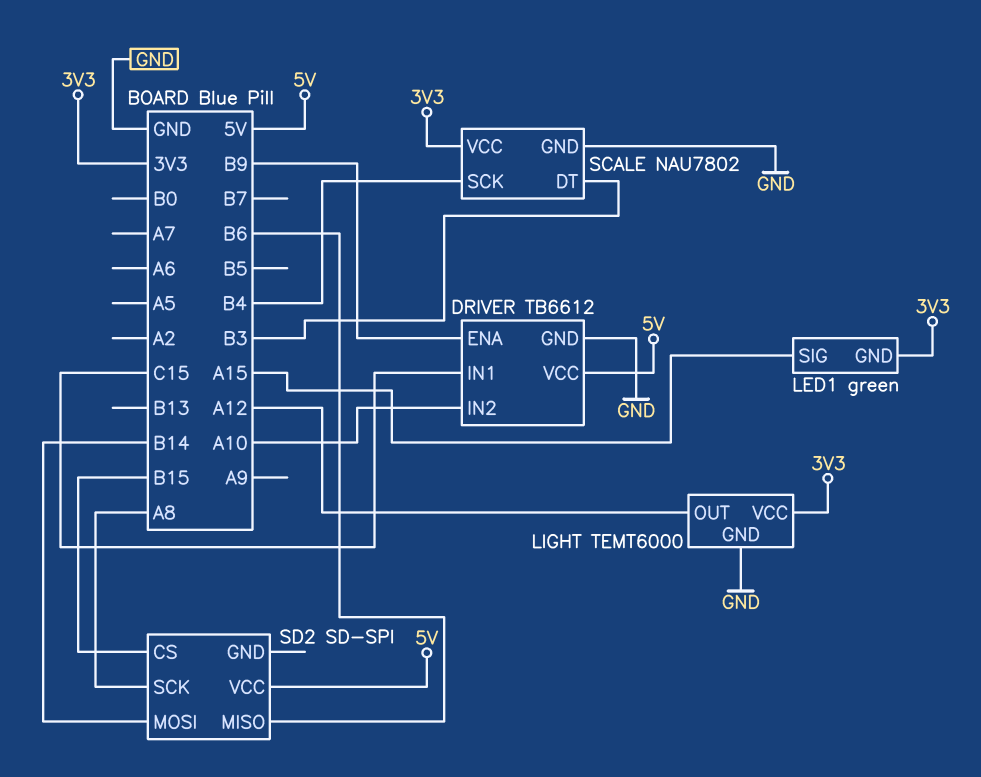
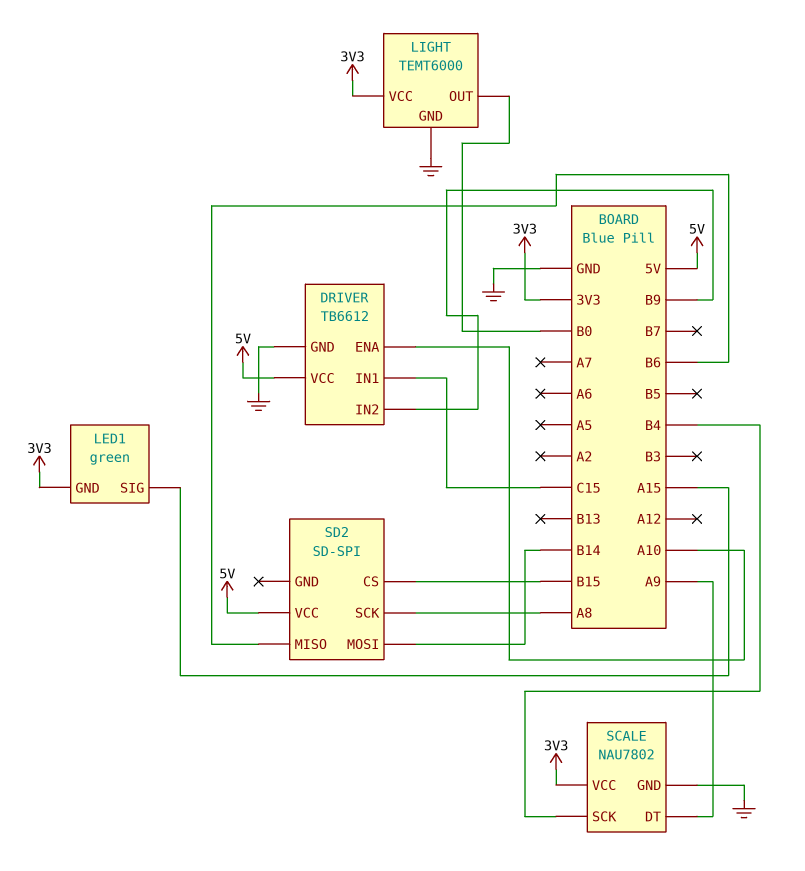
DRIVER pin ENA: B9 -> A10
DRIVER pin IN2: A10 -> B9
LIGHT pin OUT: A12 -> B0
SCALE pin DT: B3 -> A9

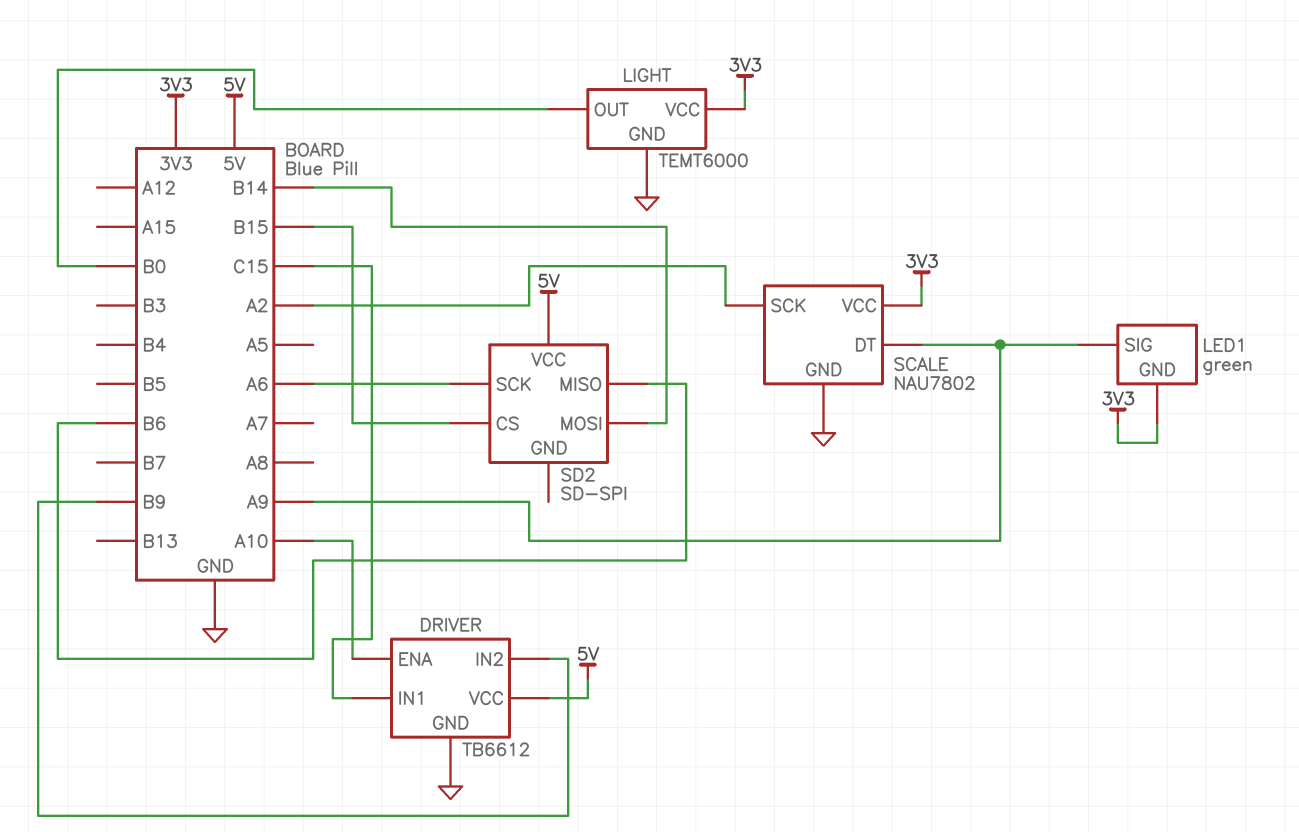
LED1 pin SIG: A15 -> A9
SCALE pin SCK: B4 -> A2
SD2 pin SCK: A8 -> A6

